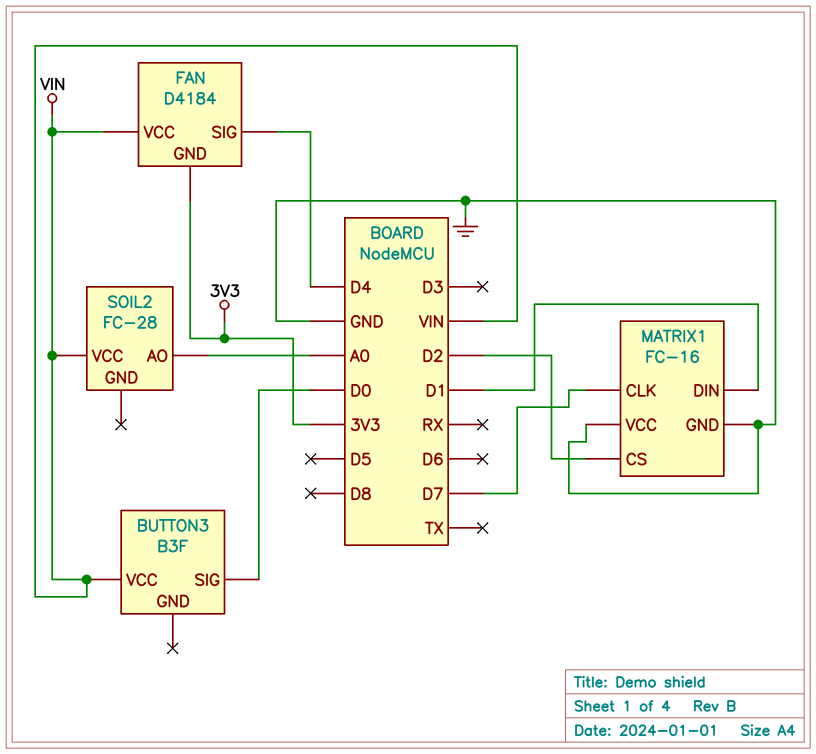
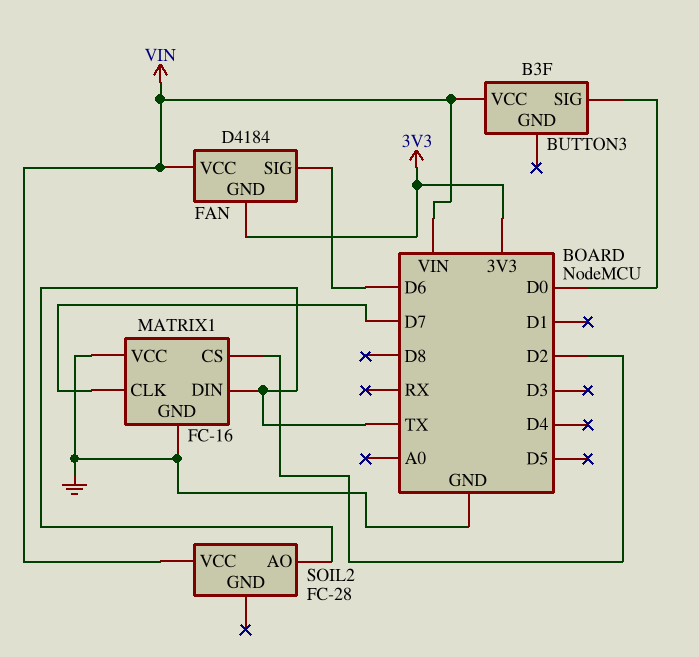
FAN pin SIG: D4 -> D6
MATRIX1 pin DIN: D1 -> TX
SOIL2 pin AO: A0 -> TX

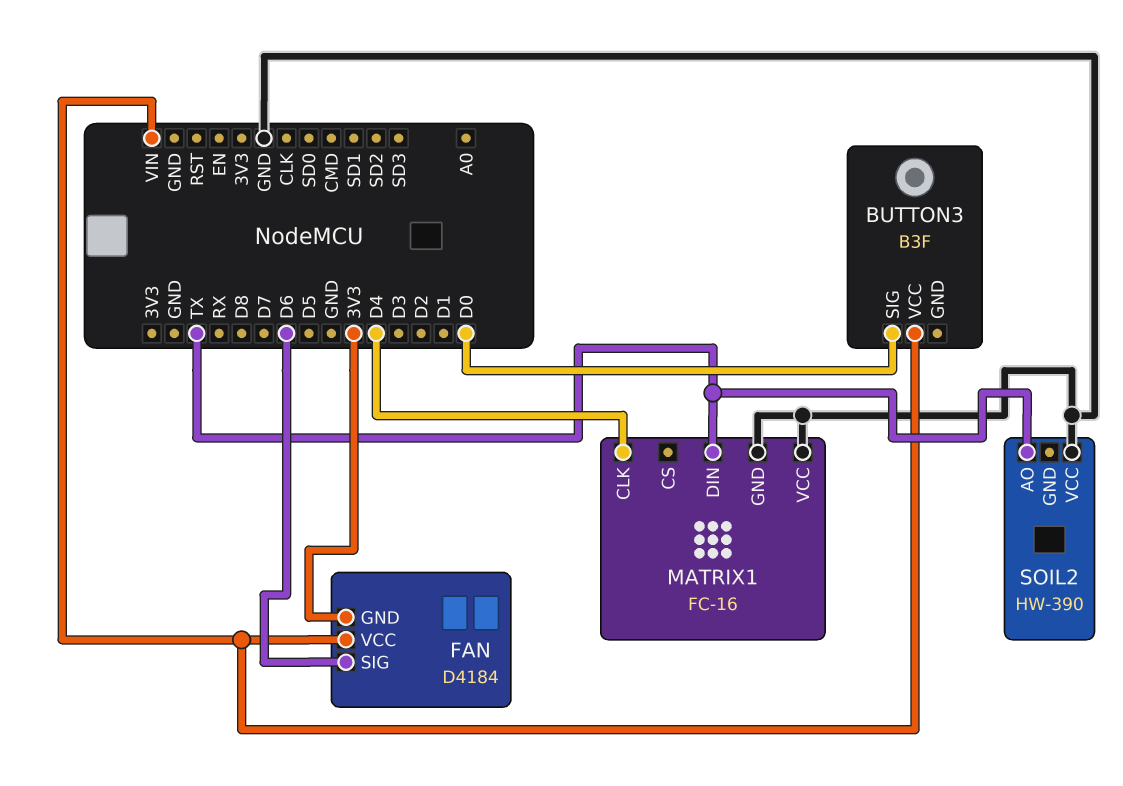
MATRIX1 pin CLK: D7 -> D4
MATRIX1 pin CS: D2 -> none
SOIL2: FC-28 -> HW-390
SOIL2 pin VCC: VIN -> GND

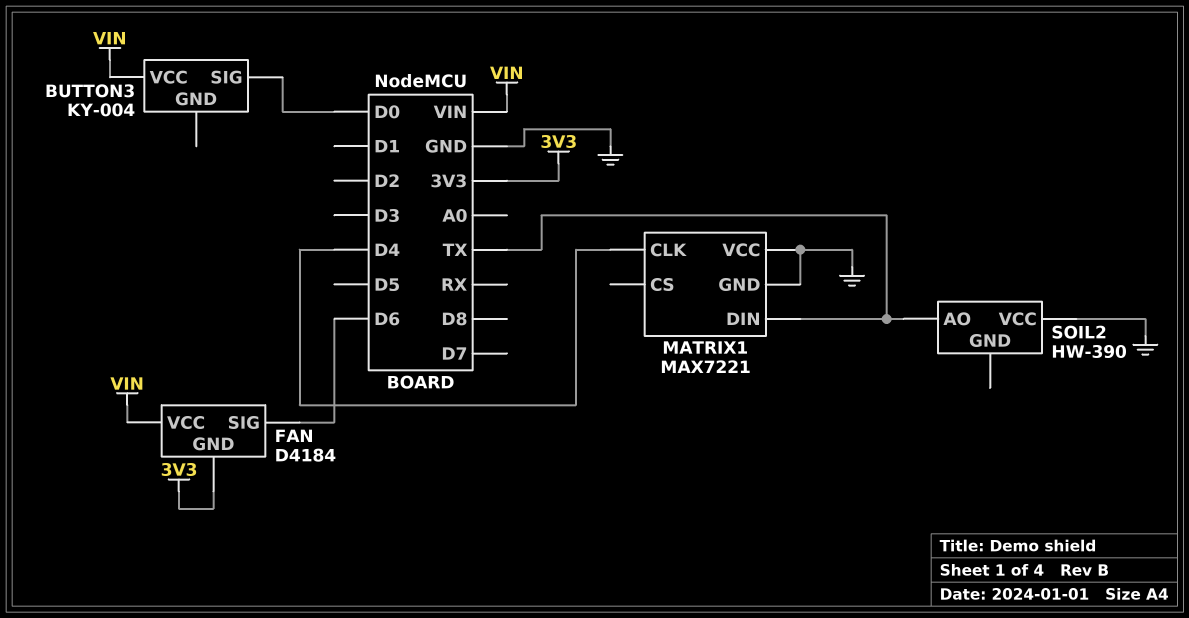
BUTTON3: B3F -> KY-004
MATRIX1: FC-16 -> MAX7221

